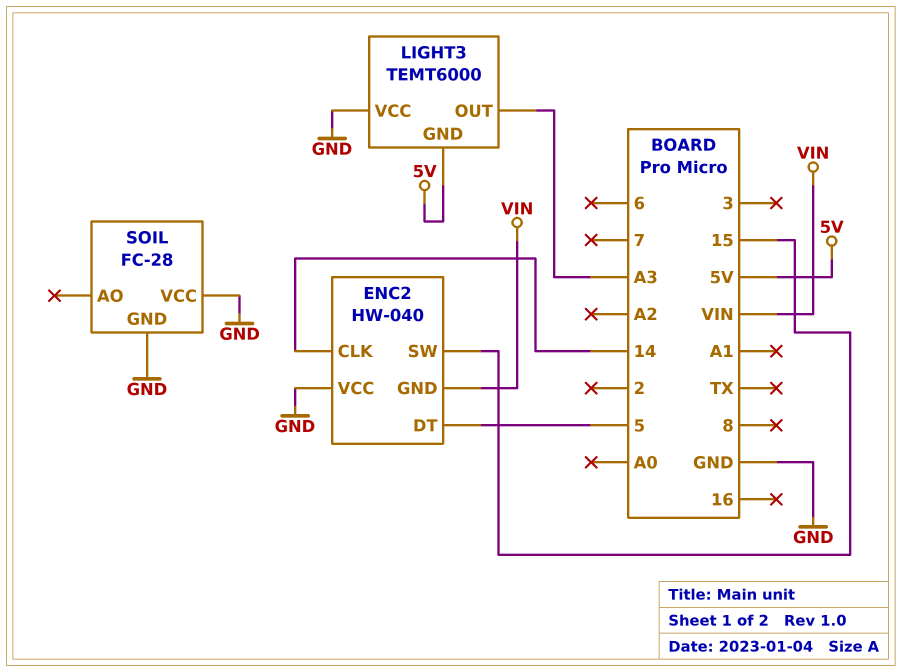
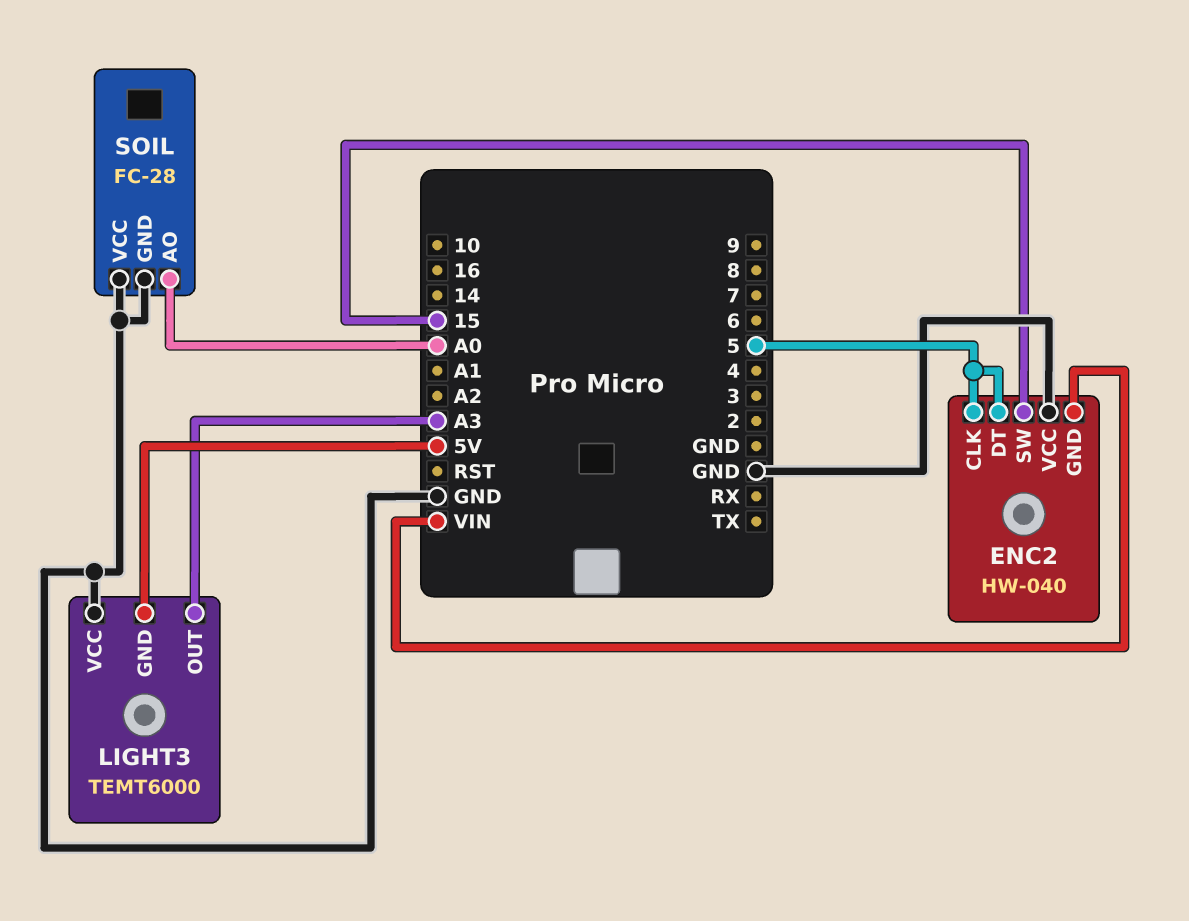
ENC2 pin CLK: 14 -> 5
SOIL pin AO: none -> A0

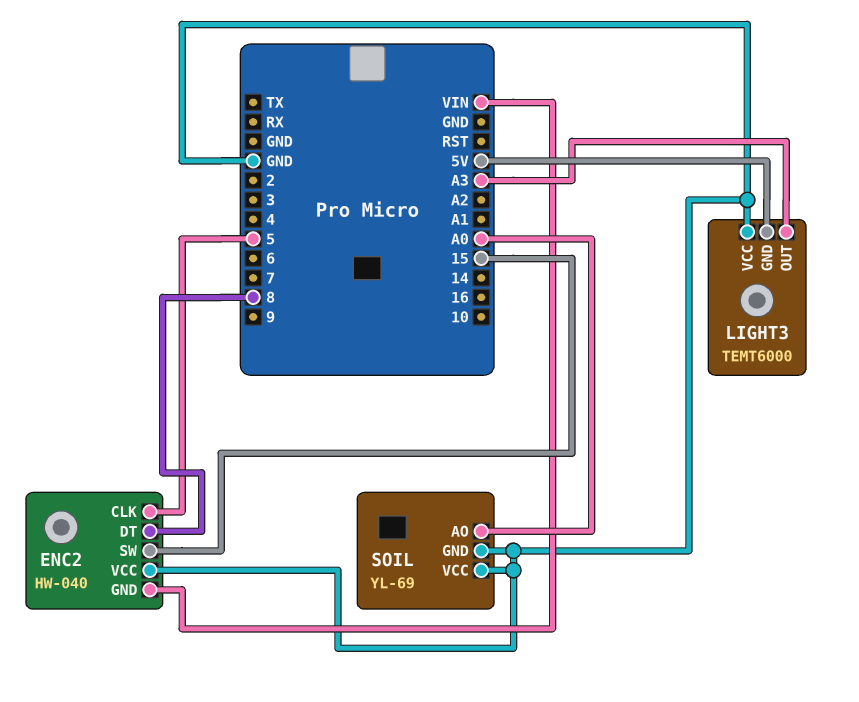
ENC2 pin DT: 5 -> 8
SOIL: FC-28 -> YL-69

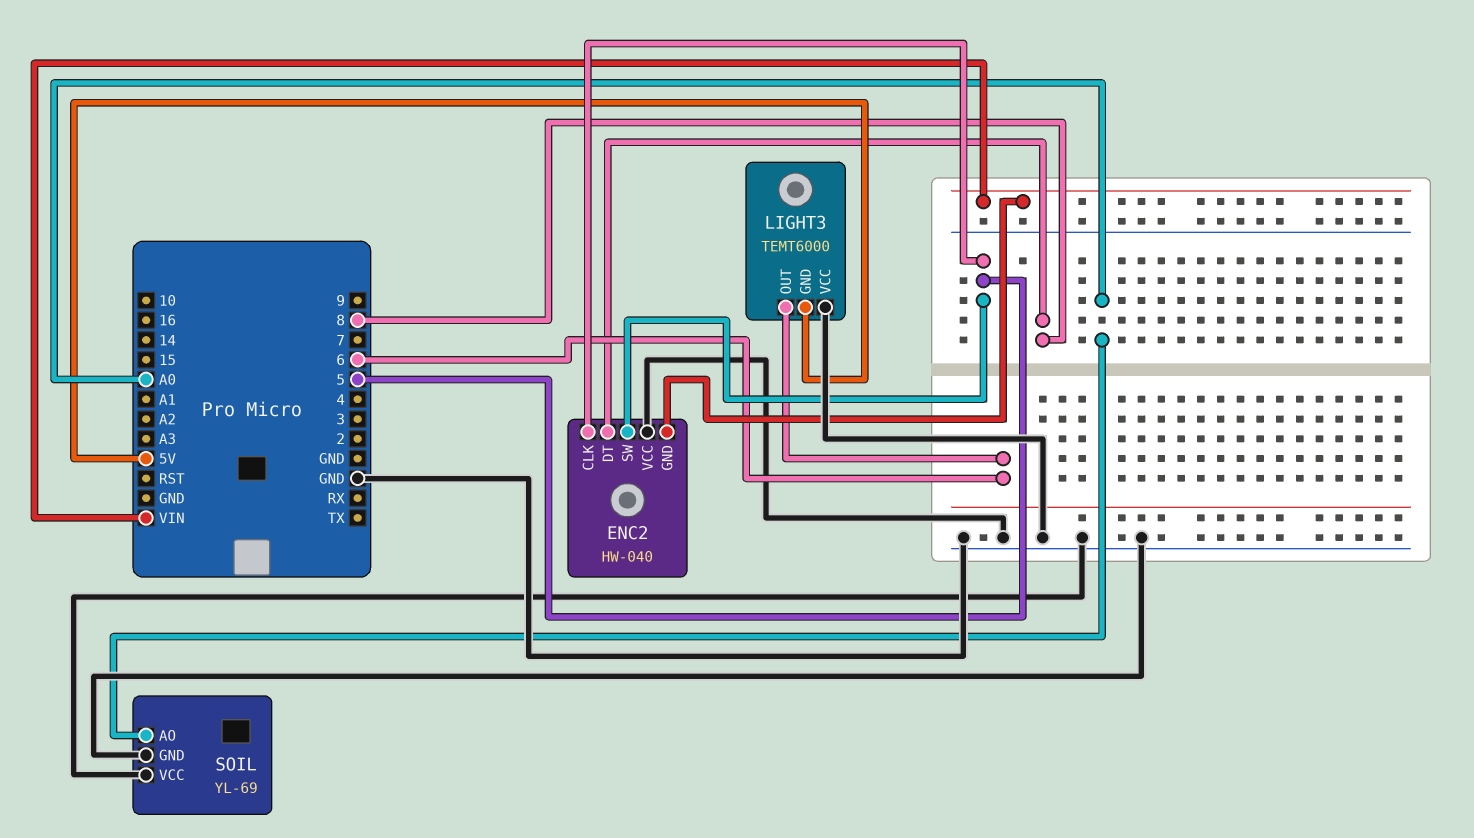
ENC2 pin SW: 15 -> 5
LIGHT3 pin OUT: A3 -> 6

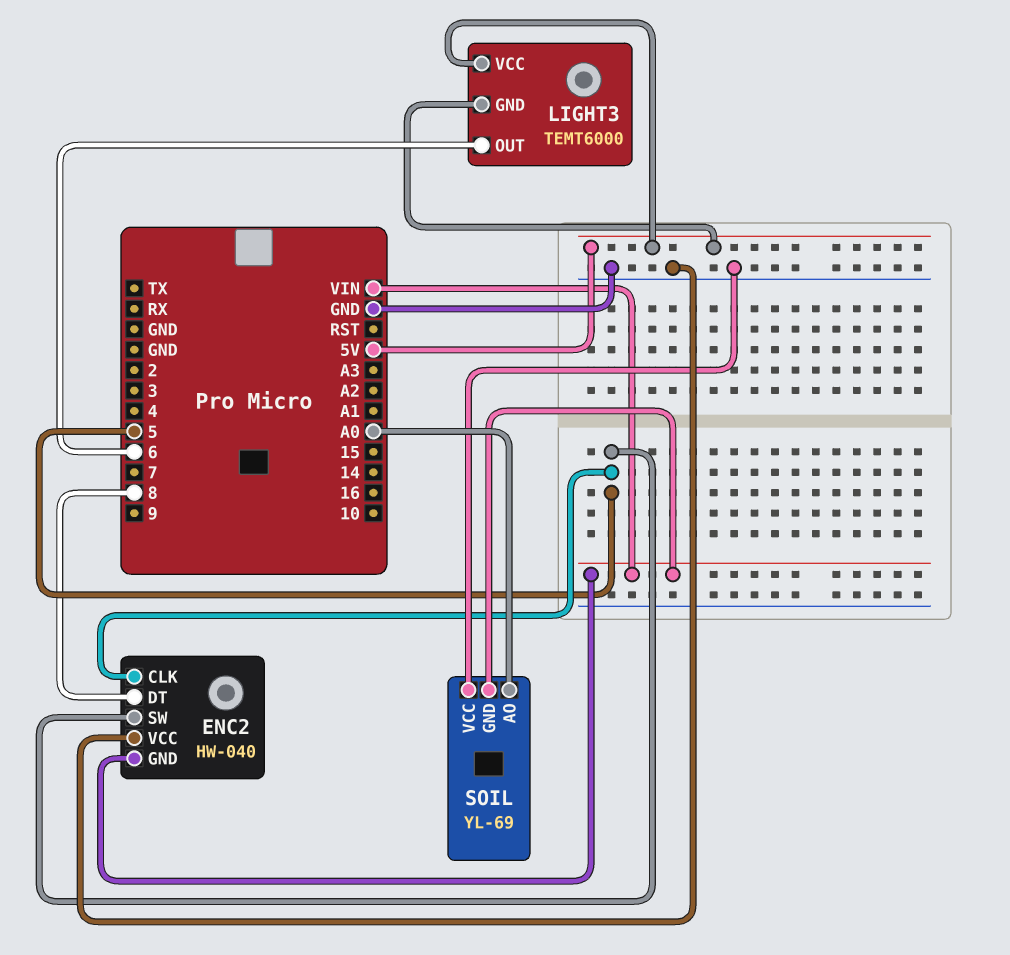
LIGHT3 pin VCC: GND -> 5V
SOIL pin GND: GND -> VIN

